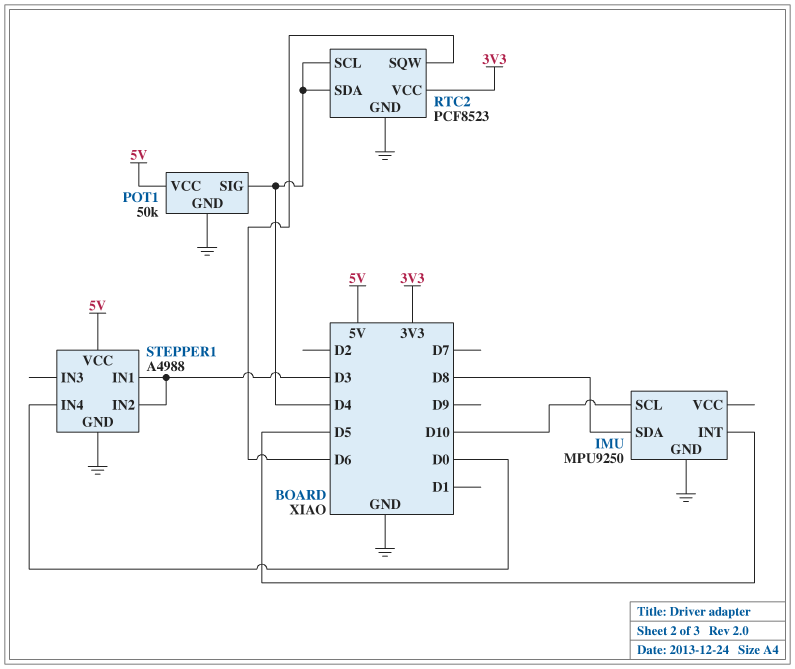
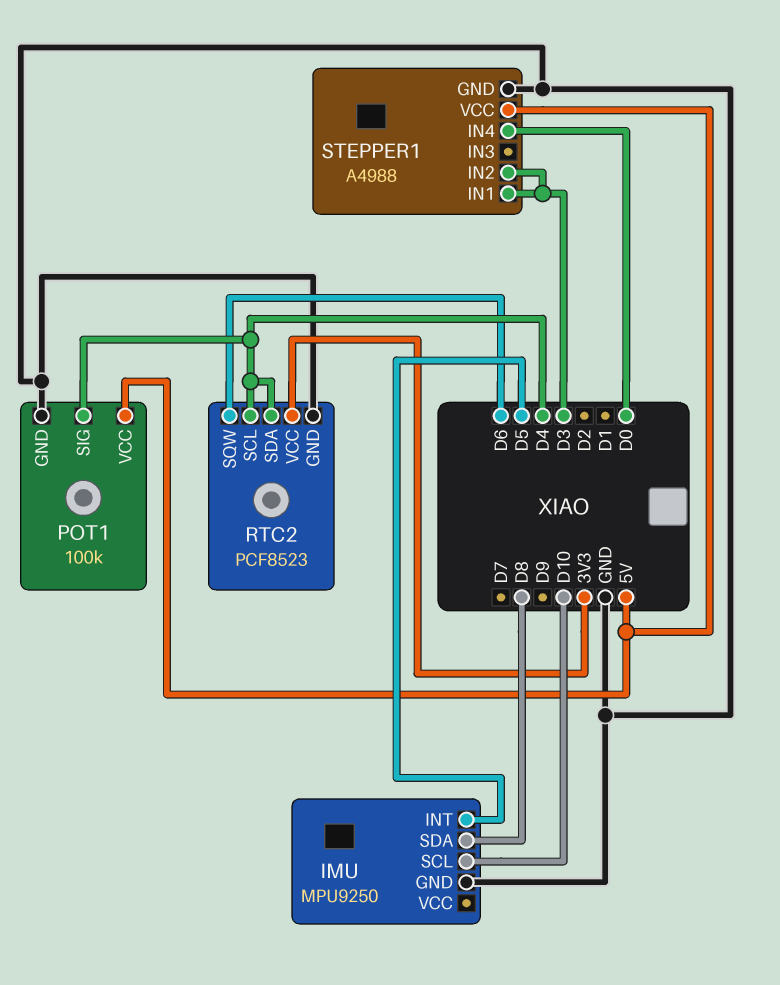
POT1: 50k -> 100k

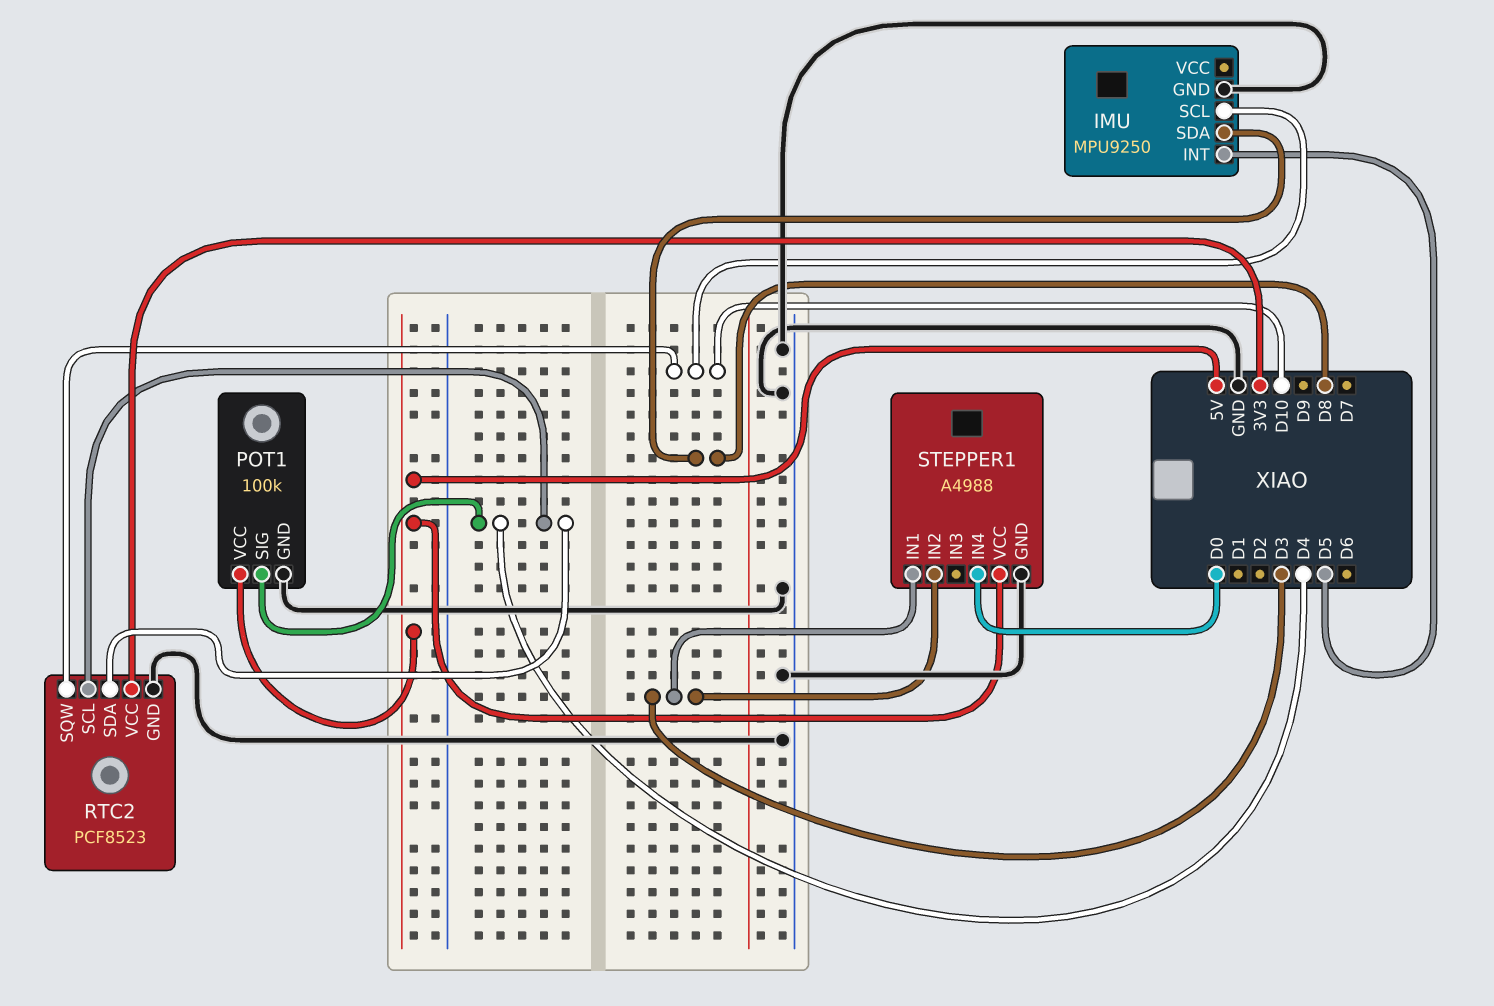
RTC2 pin SQW: D6 -> D10

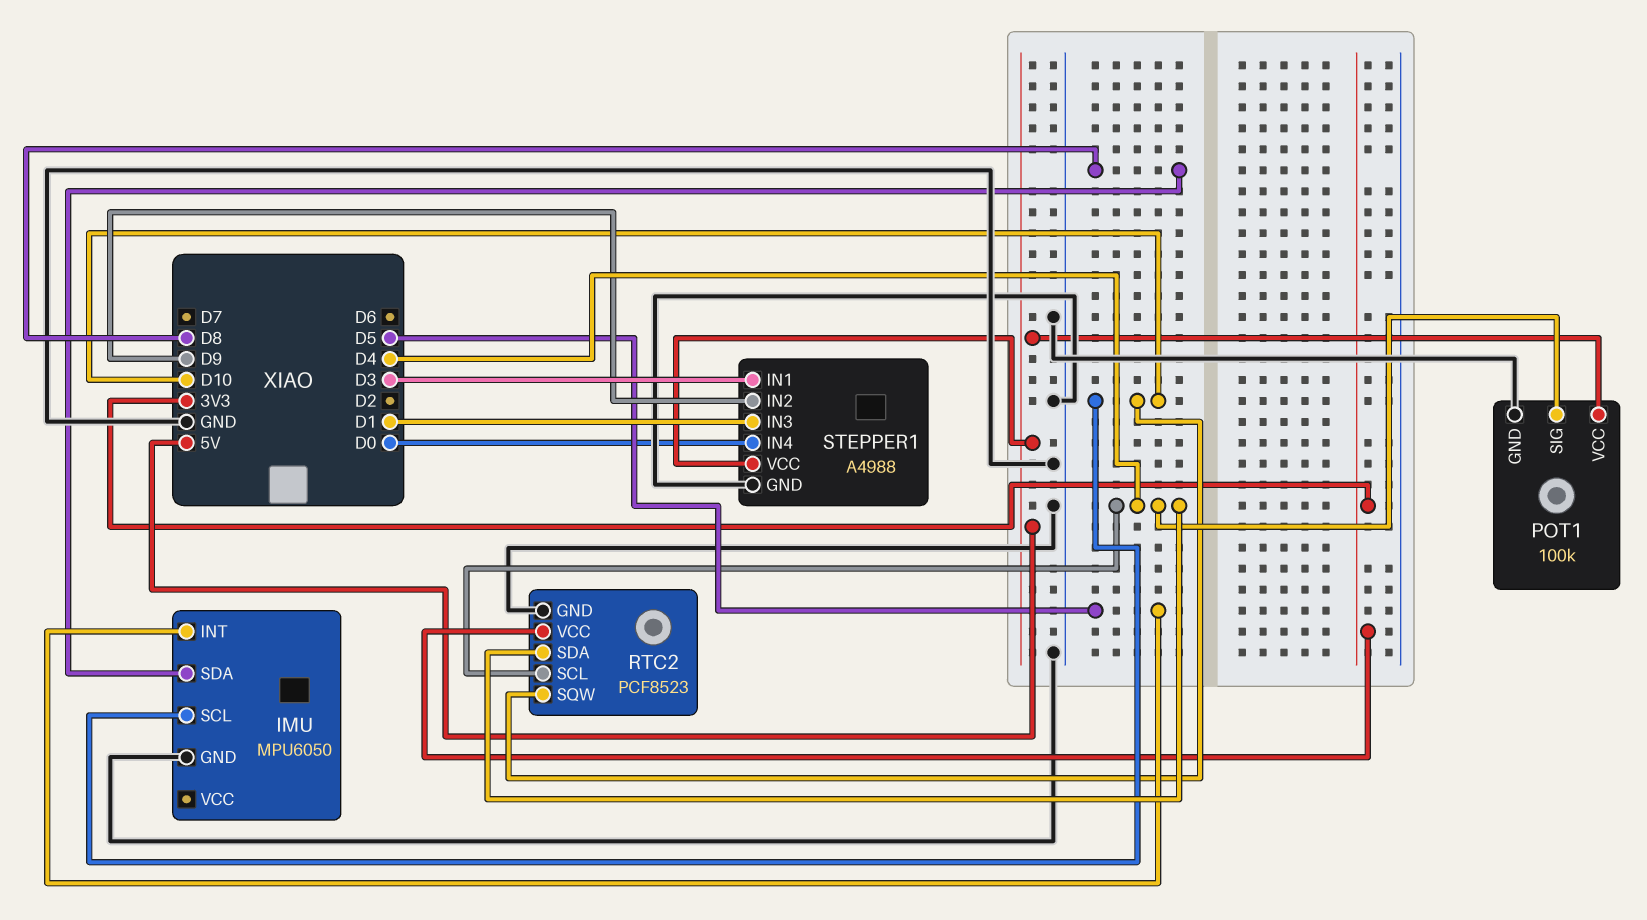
IMU: MPU9250 -> MPU6050
STEPPER1 pin IN2: D3 -> D9
STEPPER1 pin IN3: none -> D1

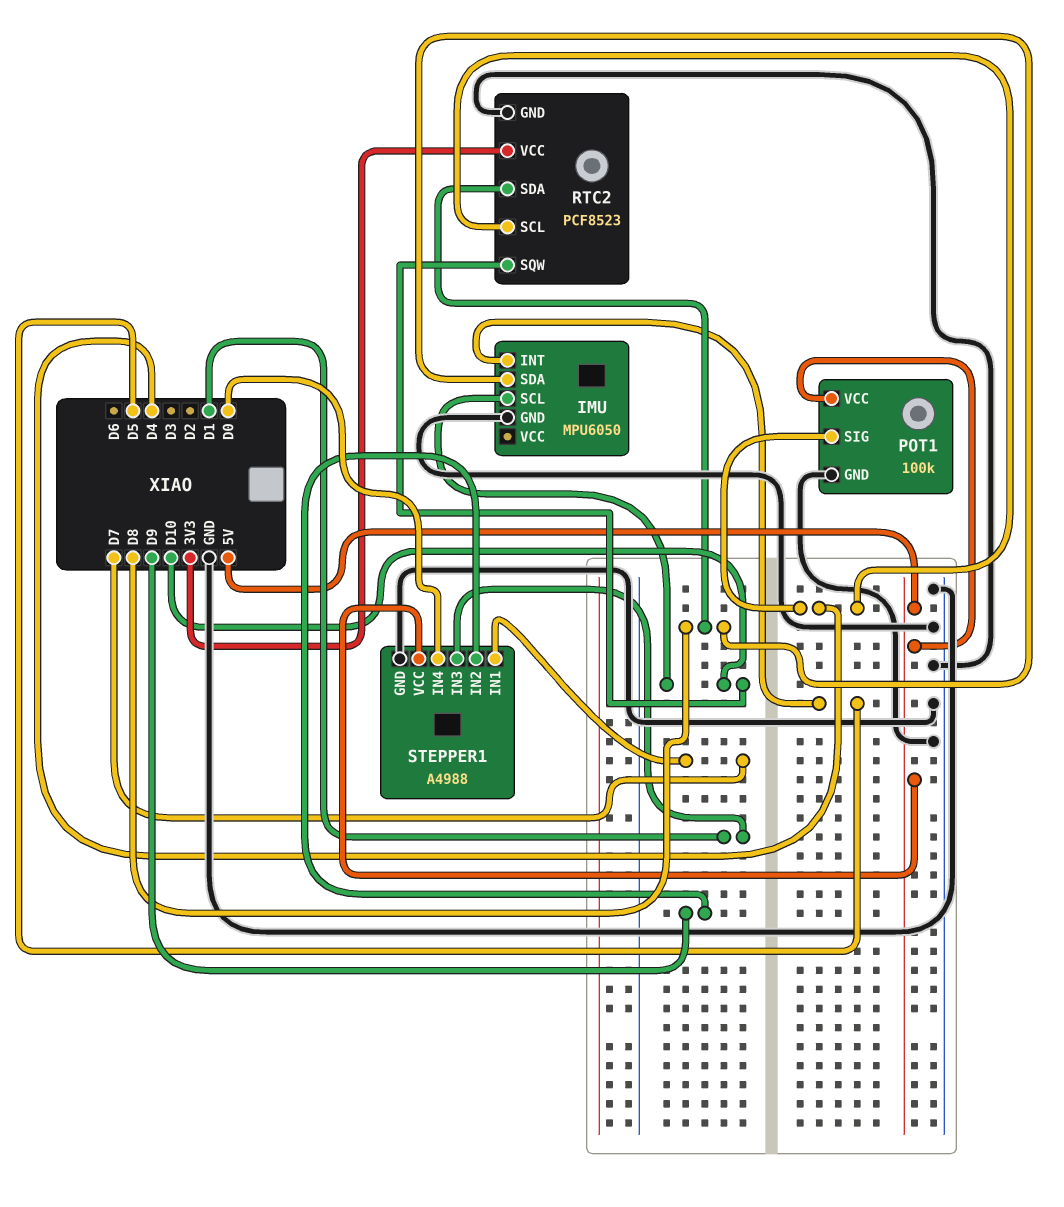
RTC2 pin SDA: D4 -> D8
STEPPER1 pin IN1: D3 -> D7

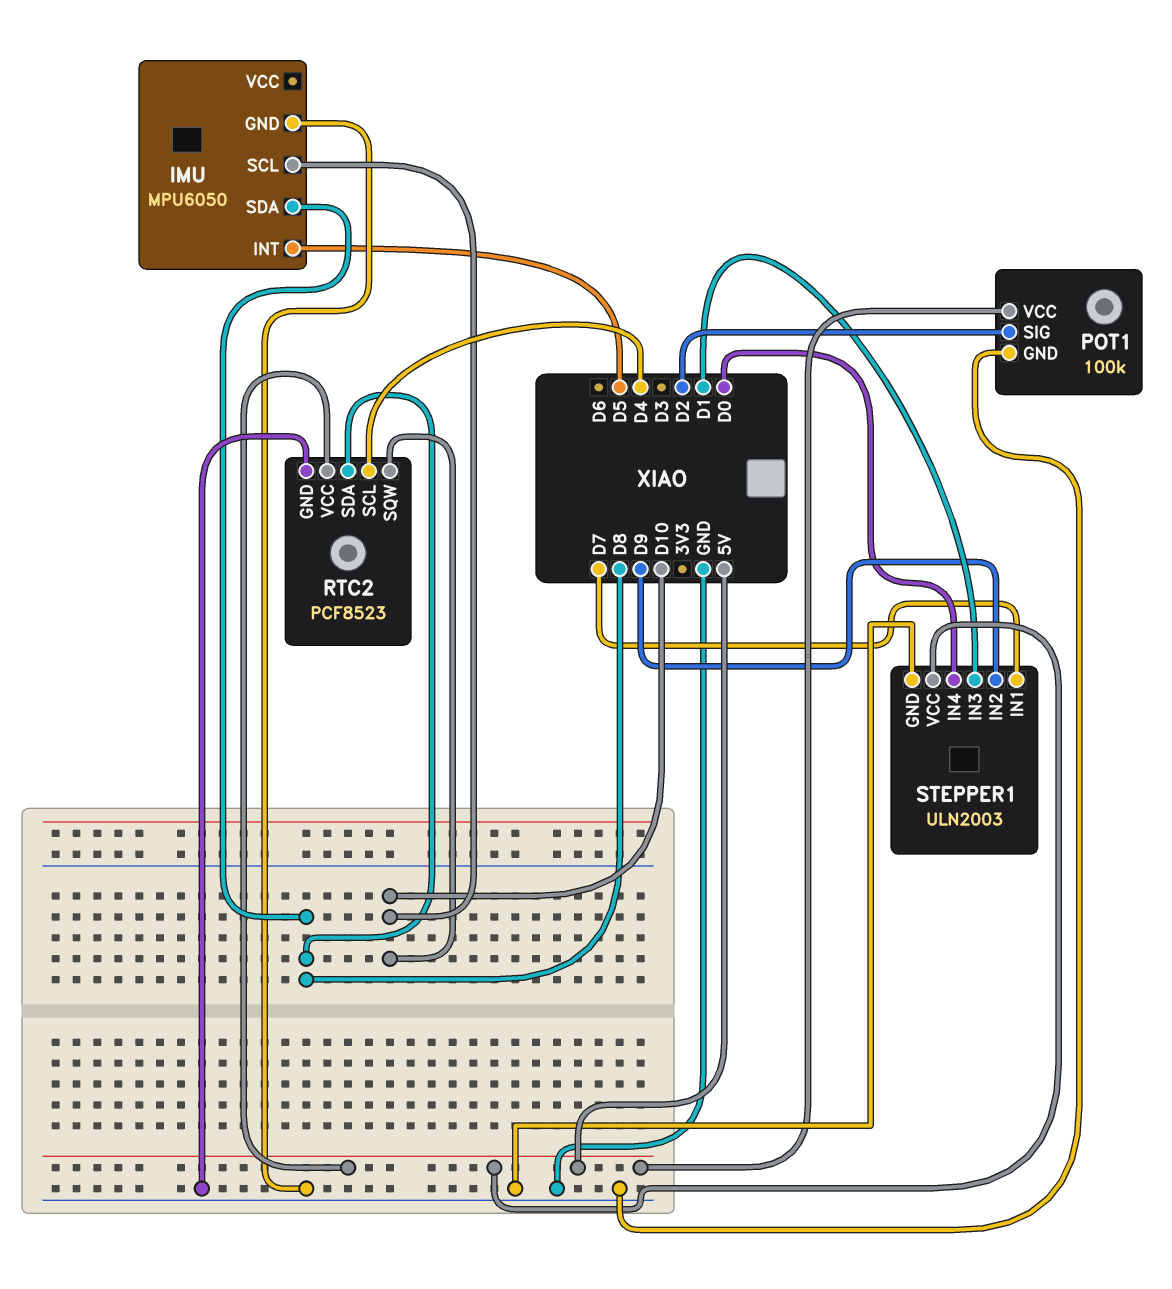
POT1 pin SIG: D4 -> D2
RTC2 pin VCC: 3V3 -> 5V
STEPPER1: A4988 -> ULN2003

